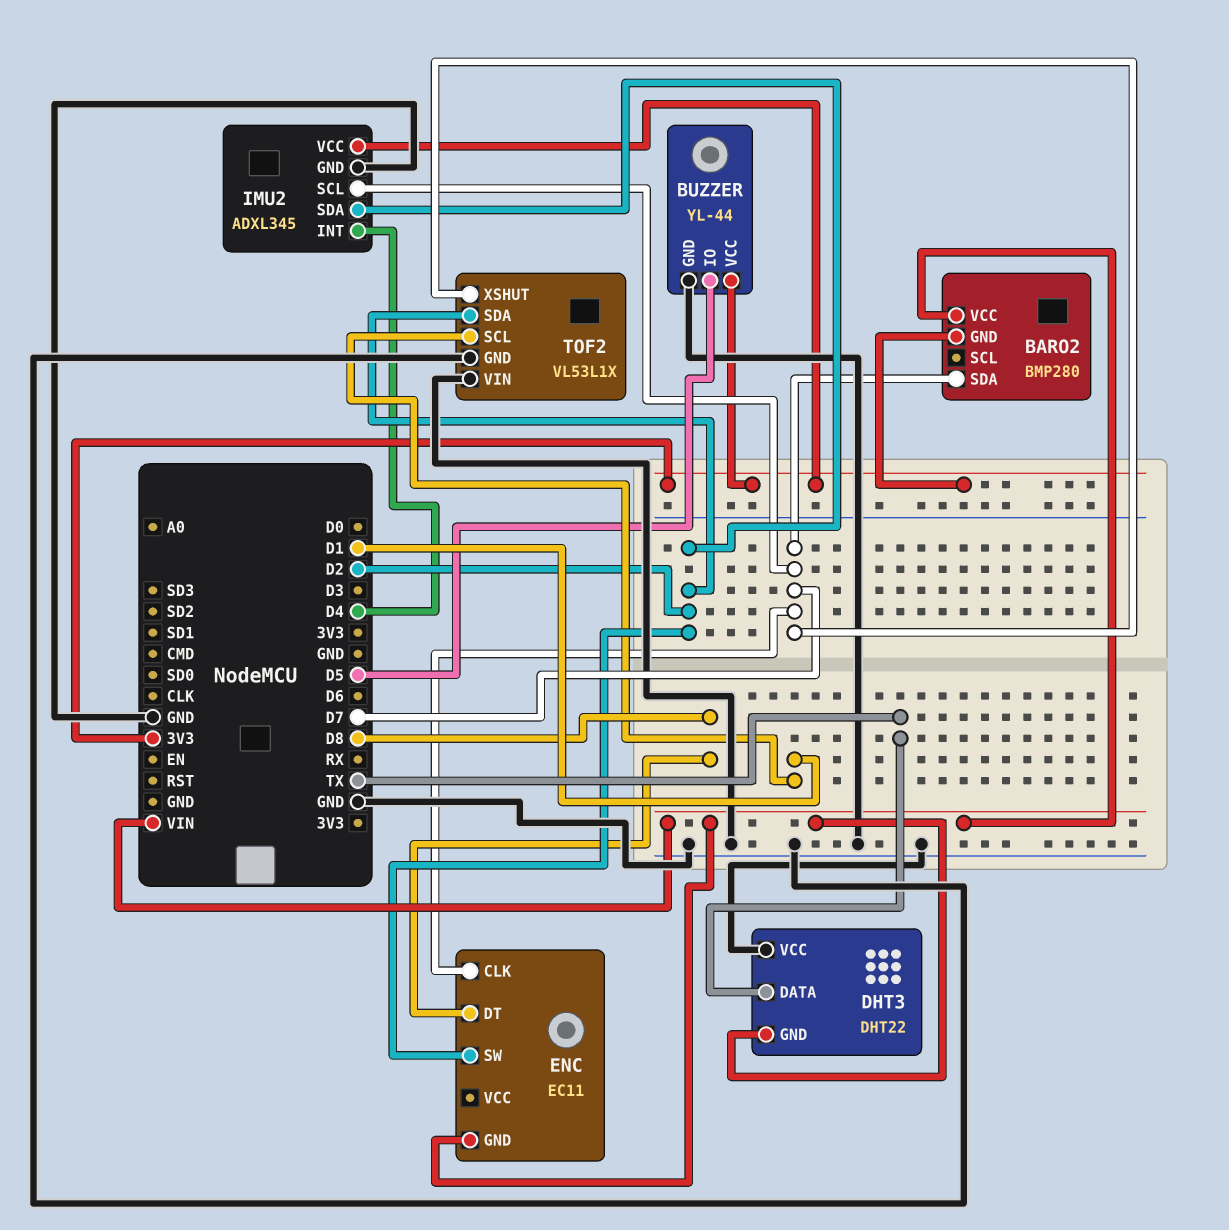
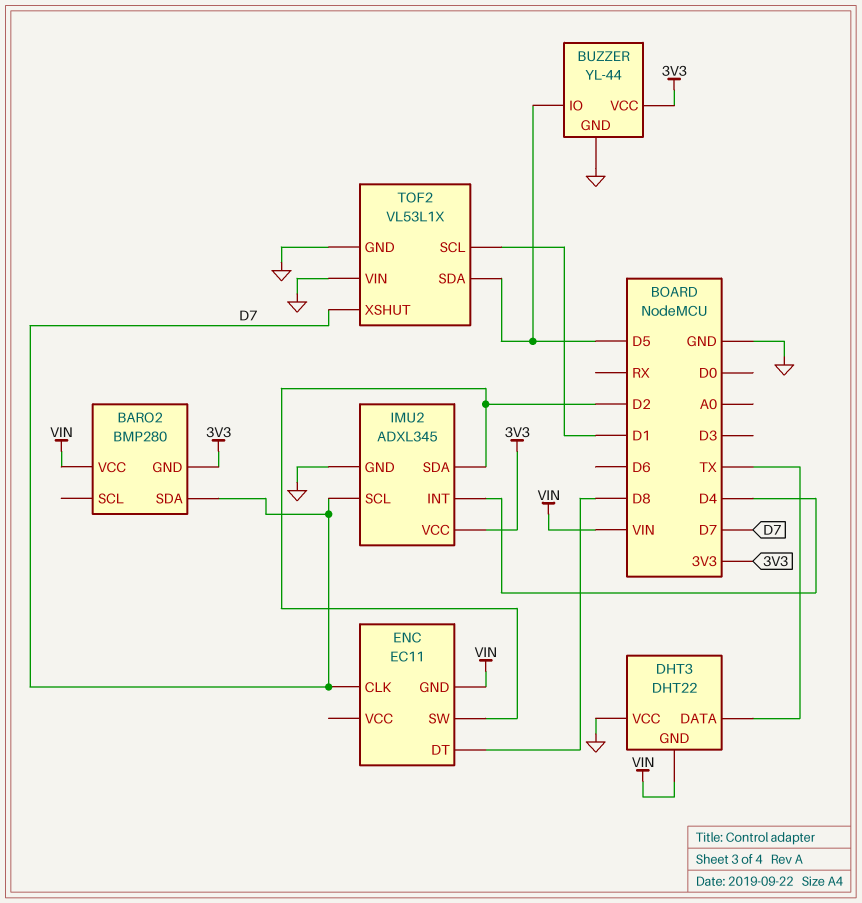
TOF2 pin SDA: D2 -> D5

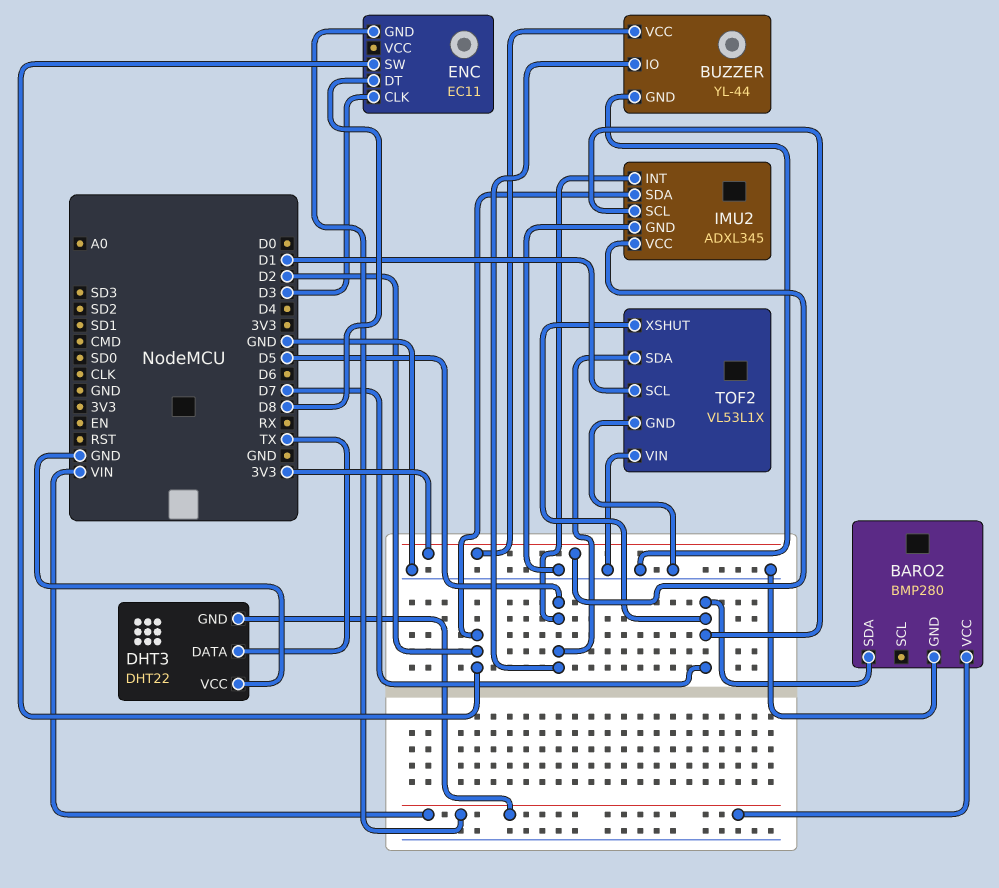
BARO2 pin GND: 3V3 -> GND
ENC pin CLK: D7 -> D3
IMU2 pin INT: D4 -> D5

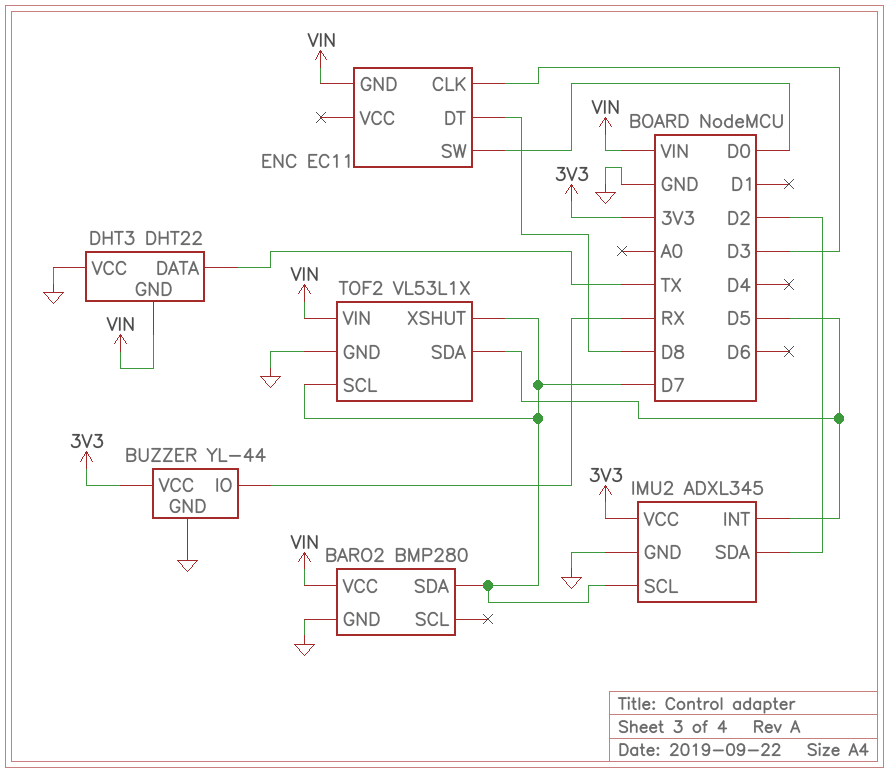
BUZZER pin IO: D5 -> RX
ENC pin SW: D2 -> D0
TOF2 pin SCL: D1 -> D7
TOF2 pin VIN: GND -> VIN

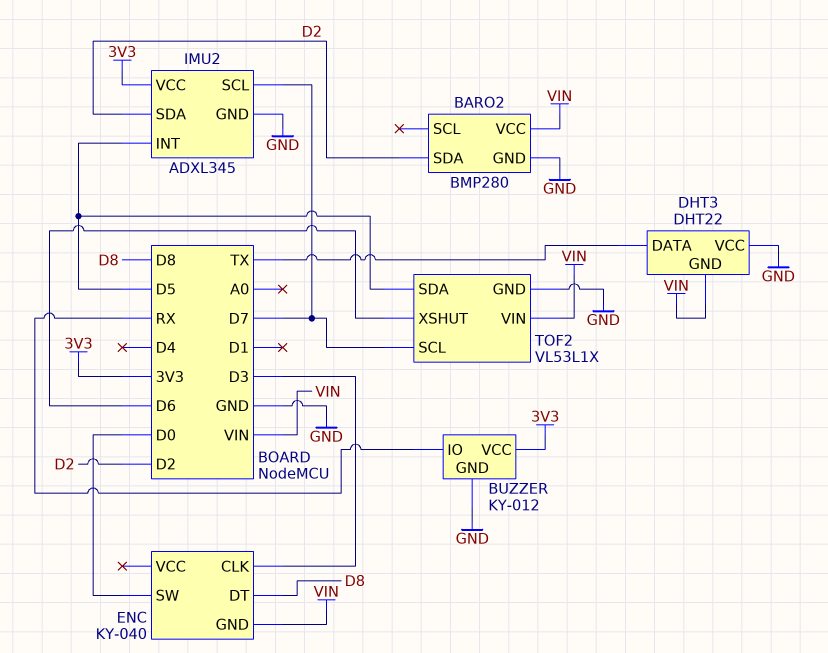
BARO2 pin SDA: D7 -> D2
BUZZER: YL-44 -> KY-012
ENC: EC11 -> KY-040
TOF2 pin XSHUT: D7 -> D6

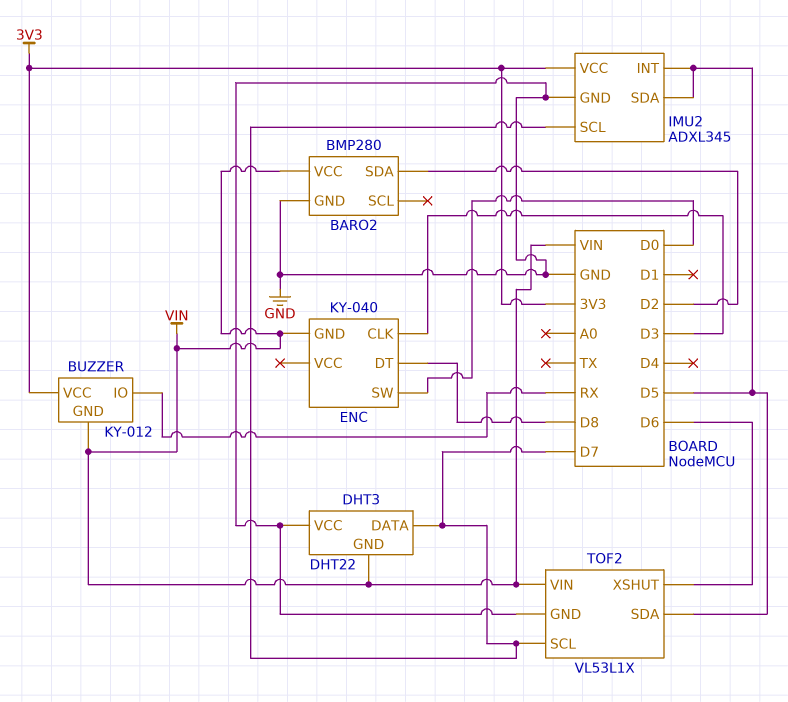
BUZZER pin GND: GND -> VIN
DHT3 pin DATA: TX -> D7
IMU2 pin SDA: D2 -> D5

